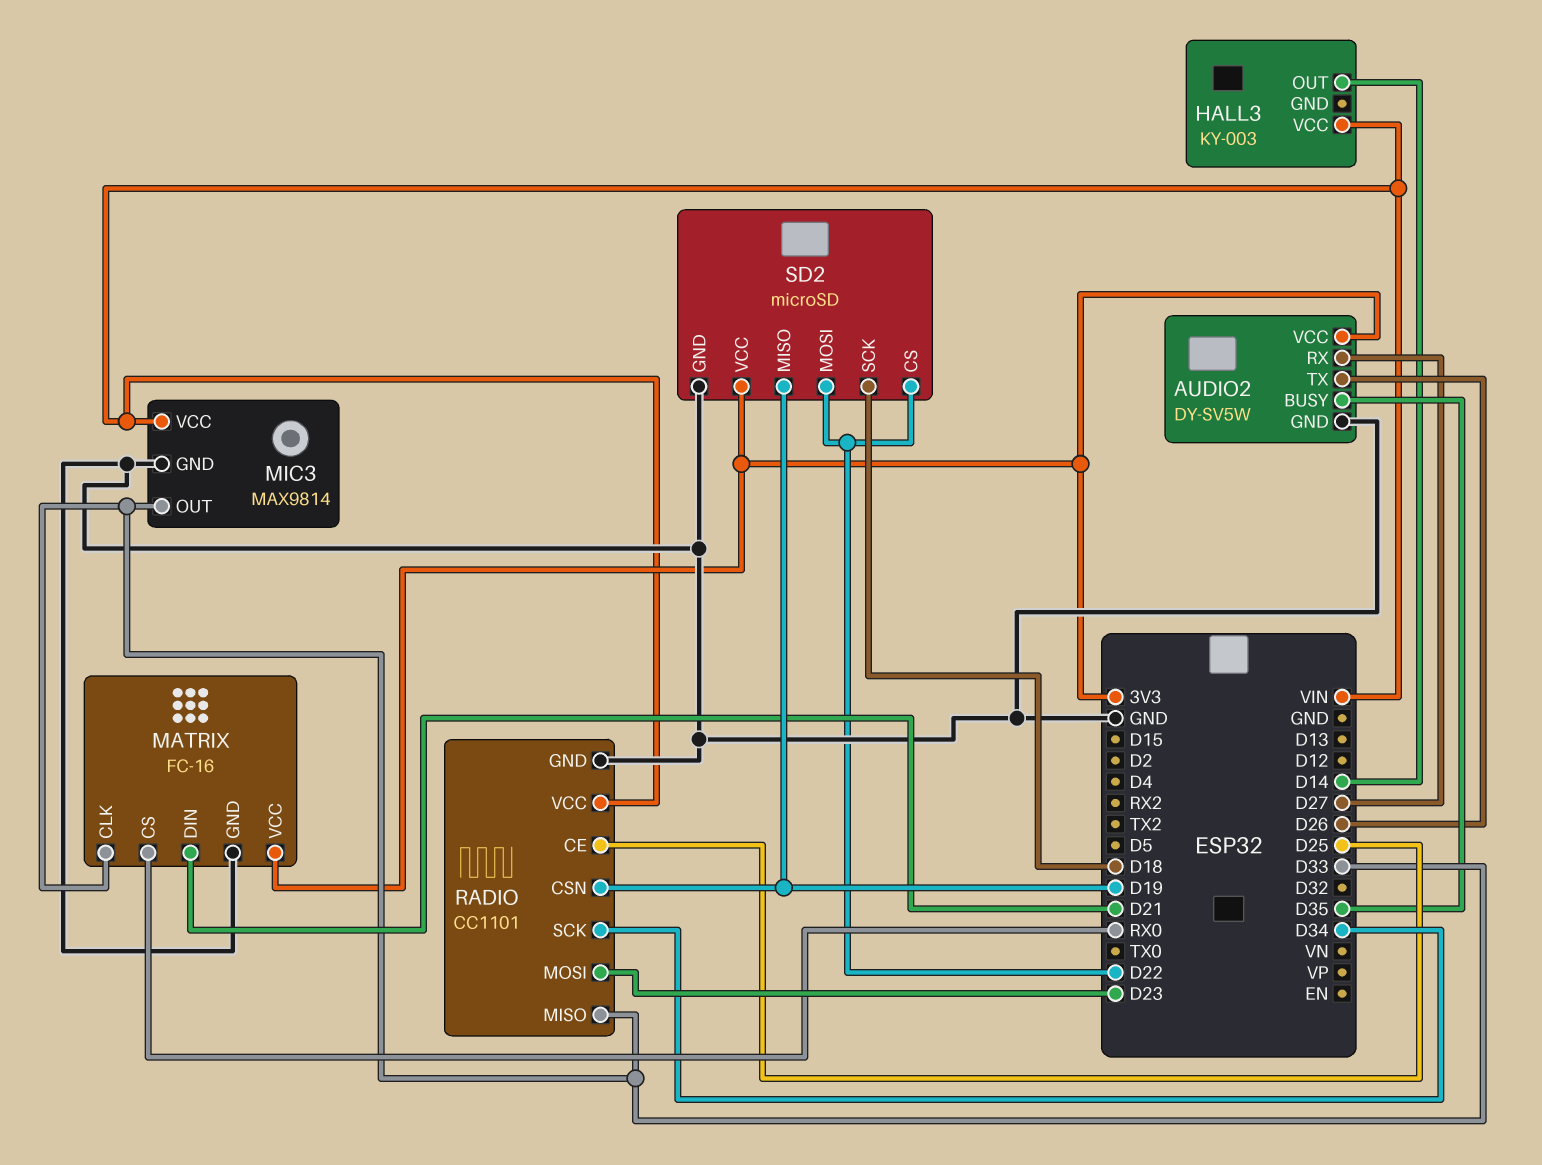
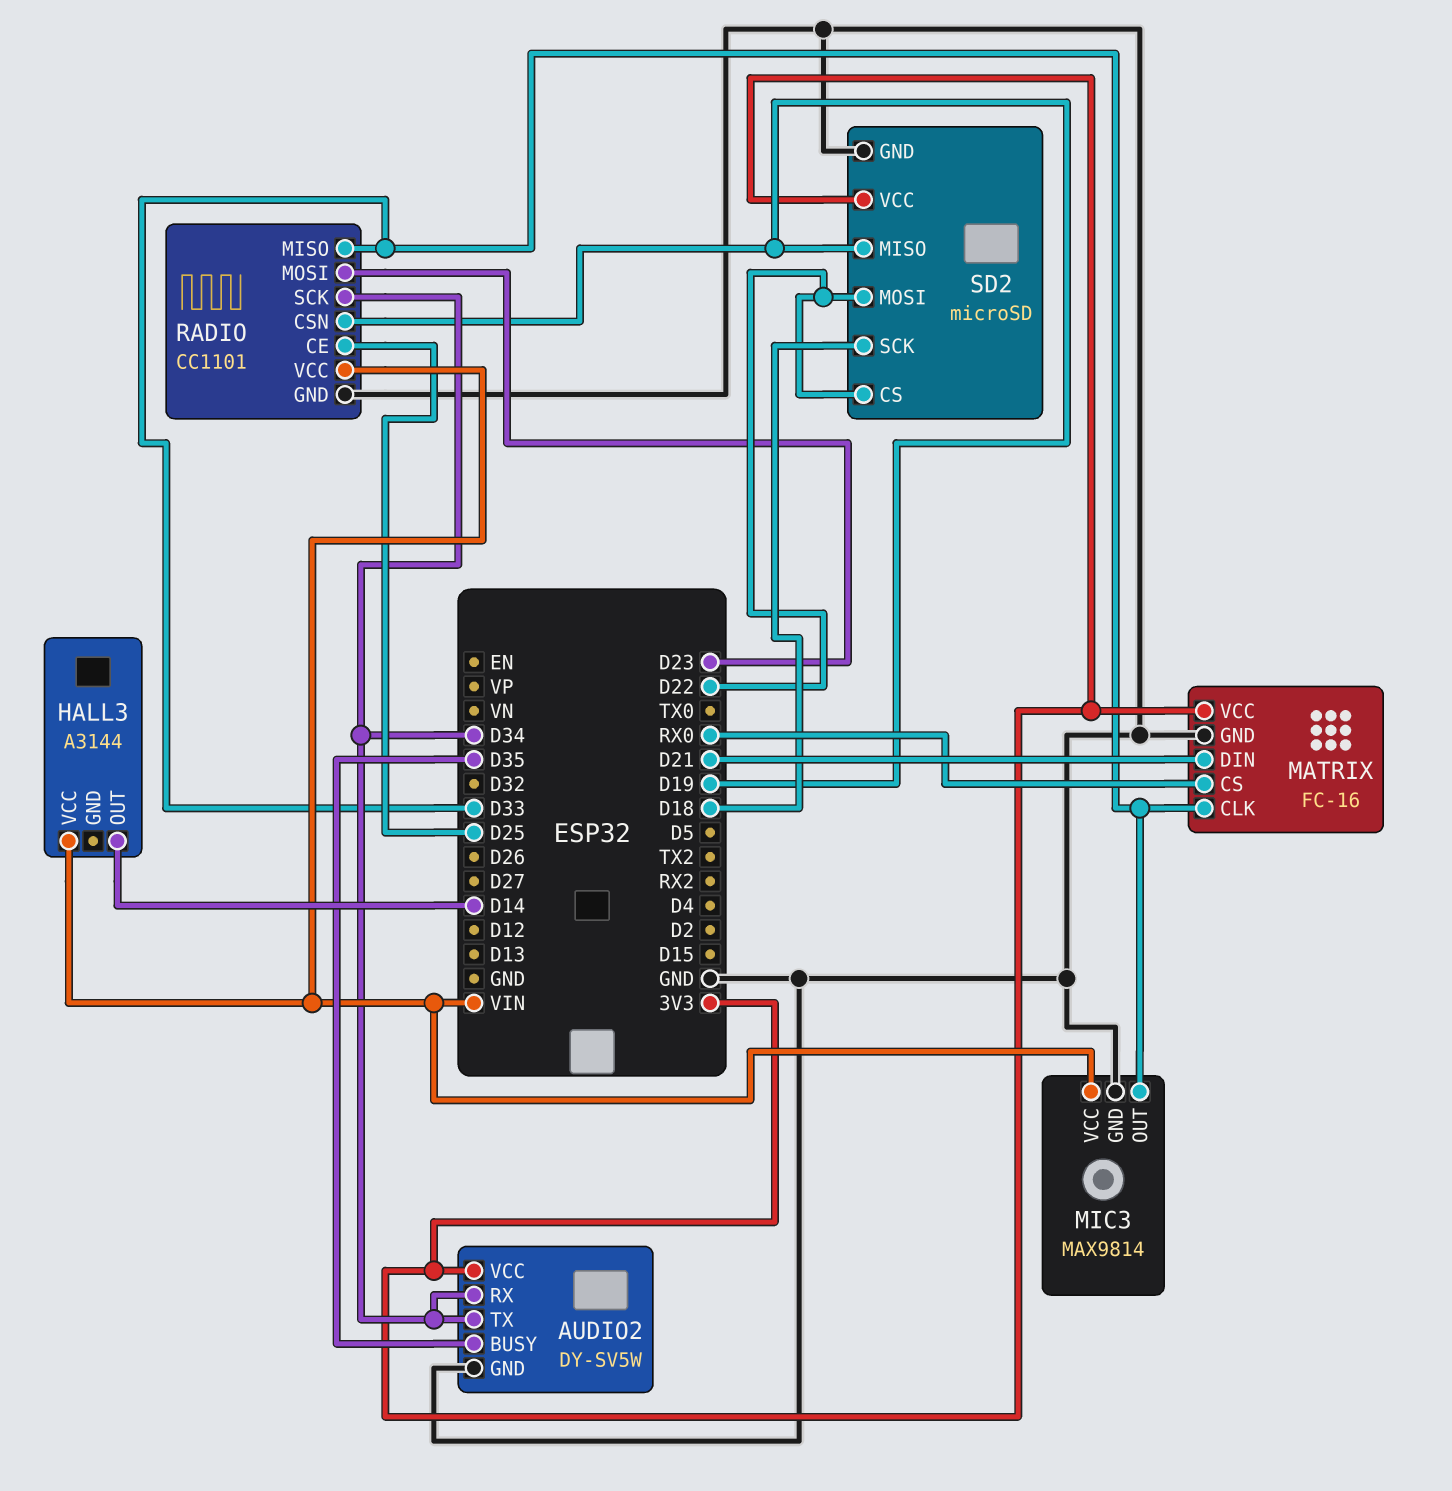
AUDIO2 pin RX: D27 -> D34
AUDIO2 pin TX: D26 -> D34
HALL3: KY-003 -> A3144

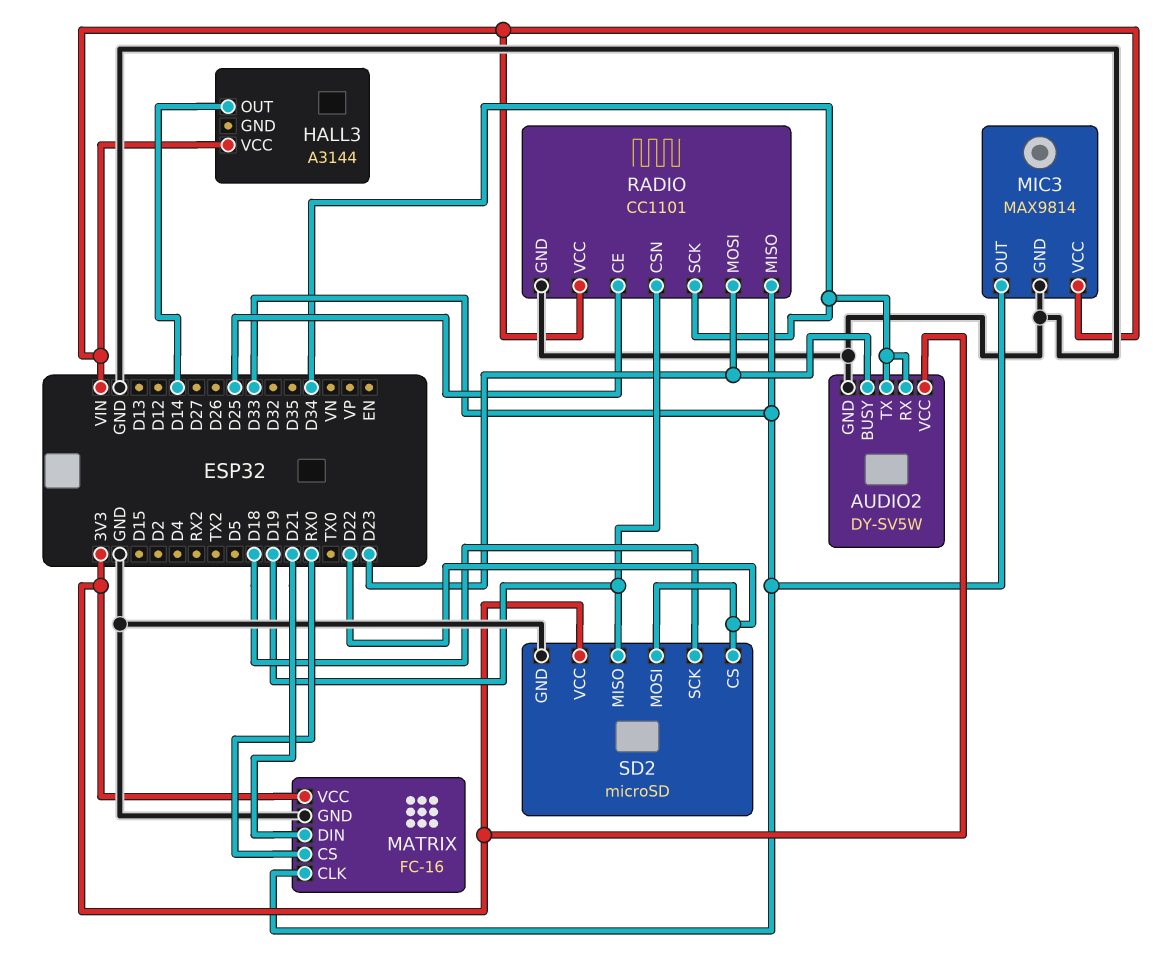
AUDIO2 pin BUSY: D35 -> D23

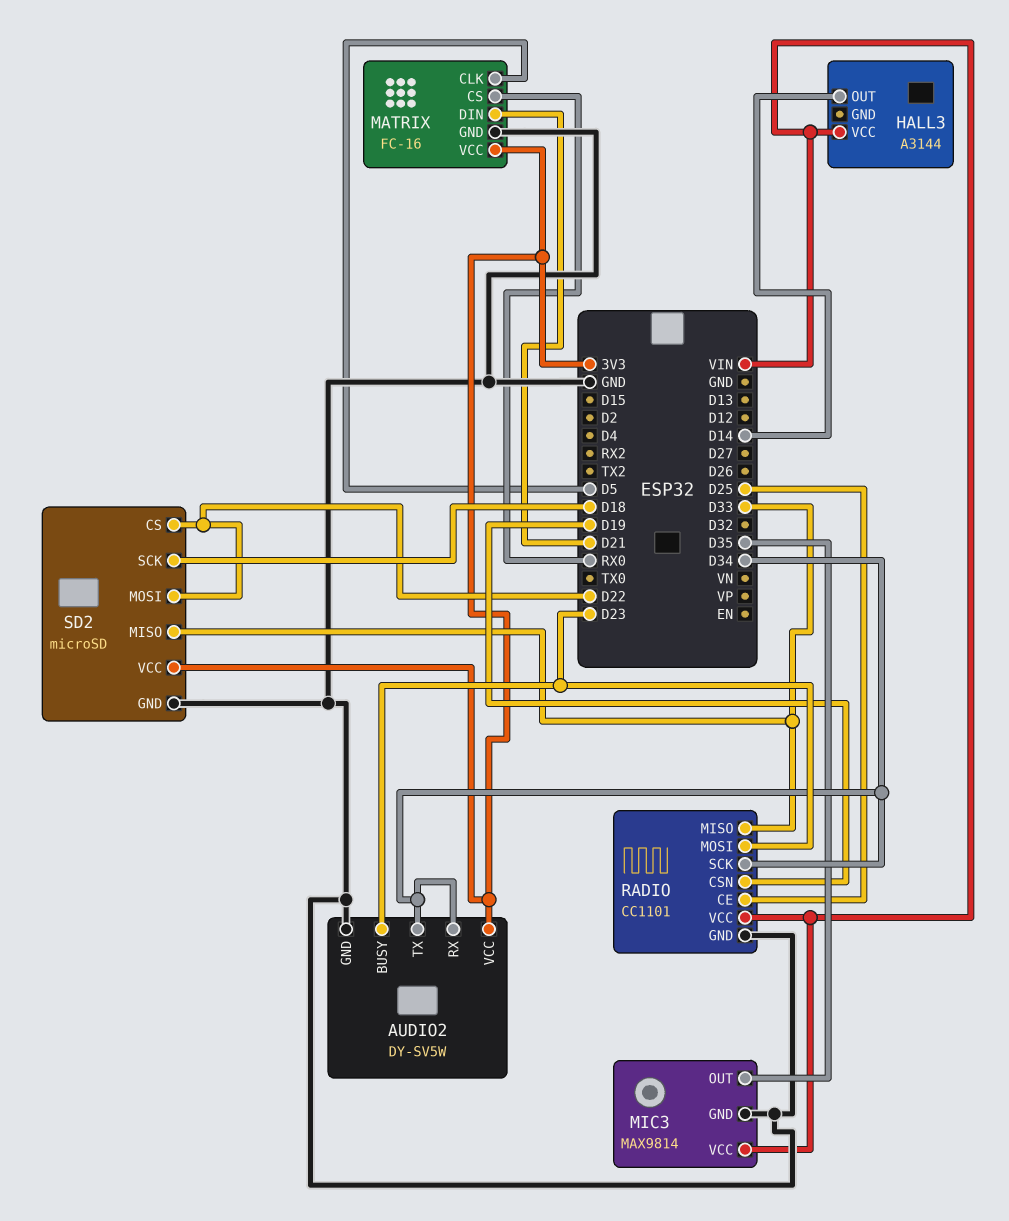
MATRIX pin CLK: D33 -> D5
MIC3 pin OUT: D33 -> D35
SD2 pin MISO: D19 -> D33

